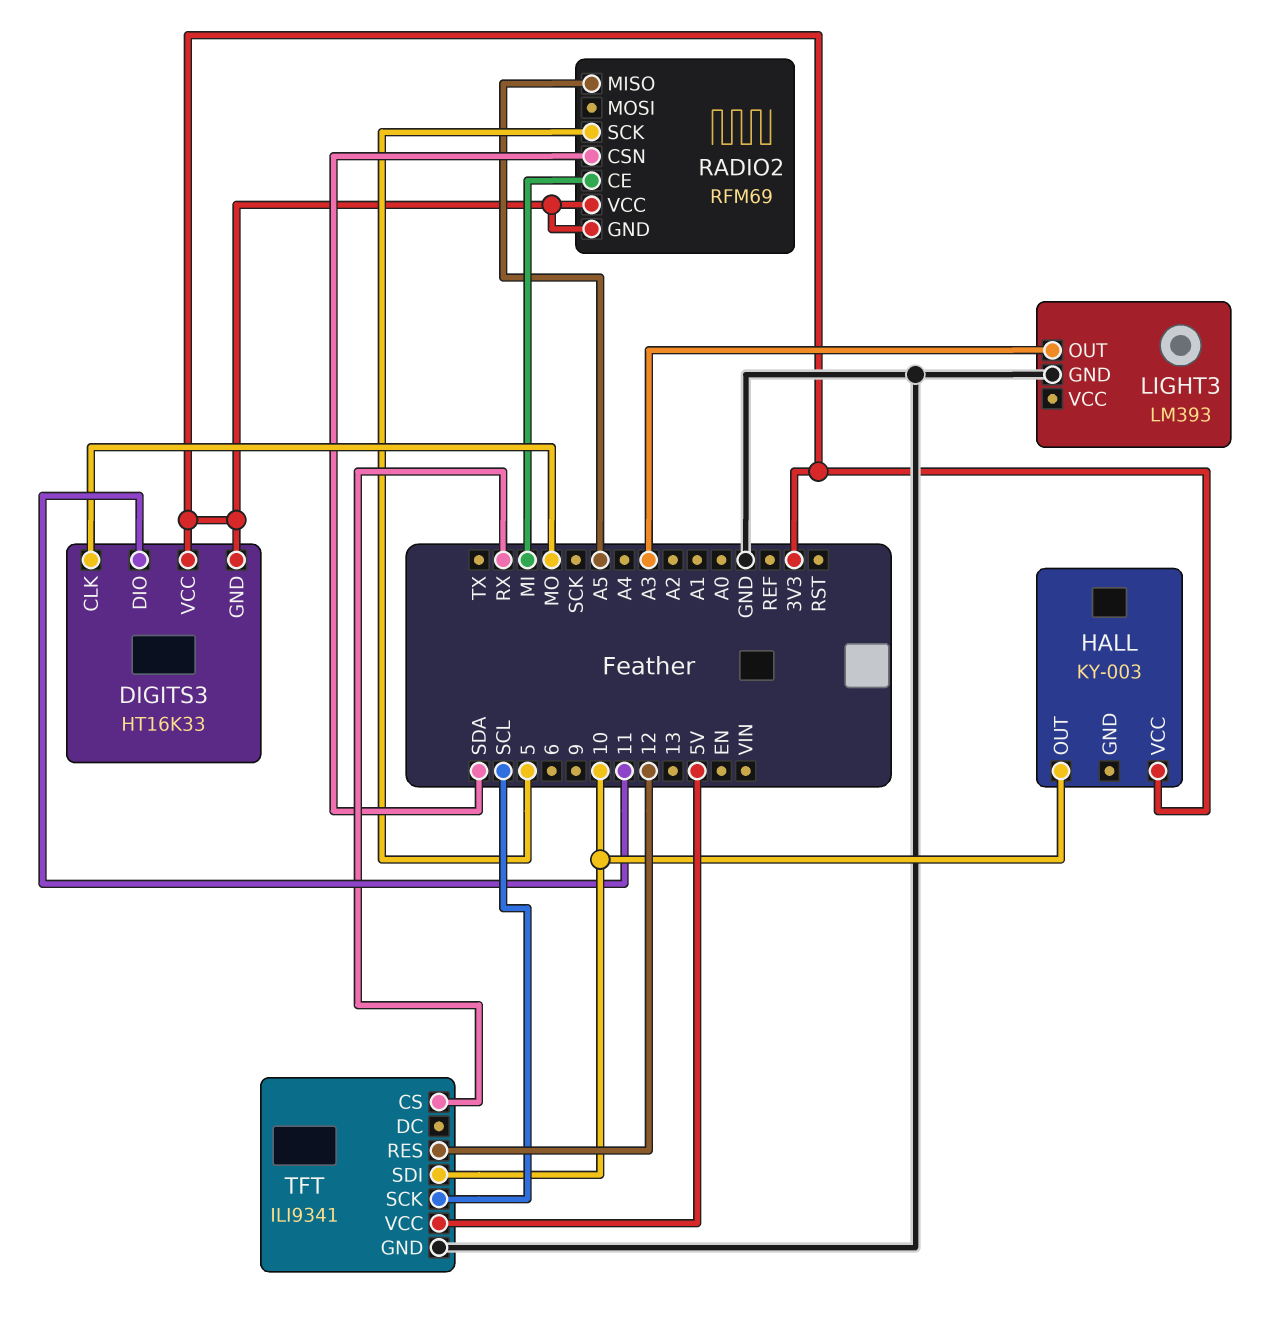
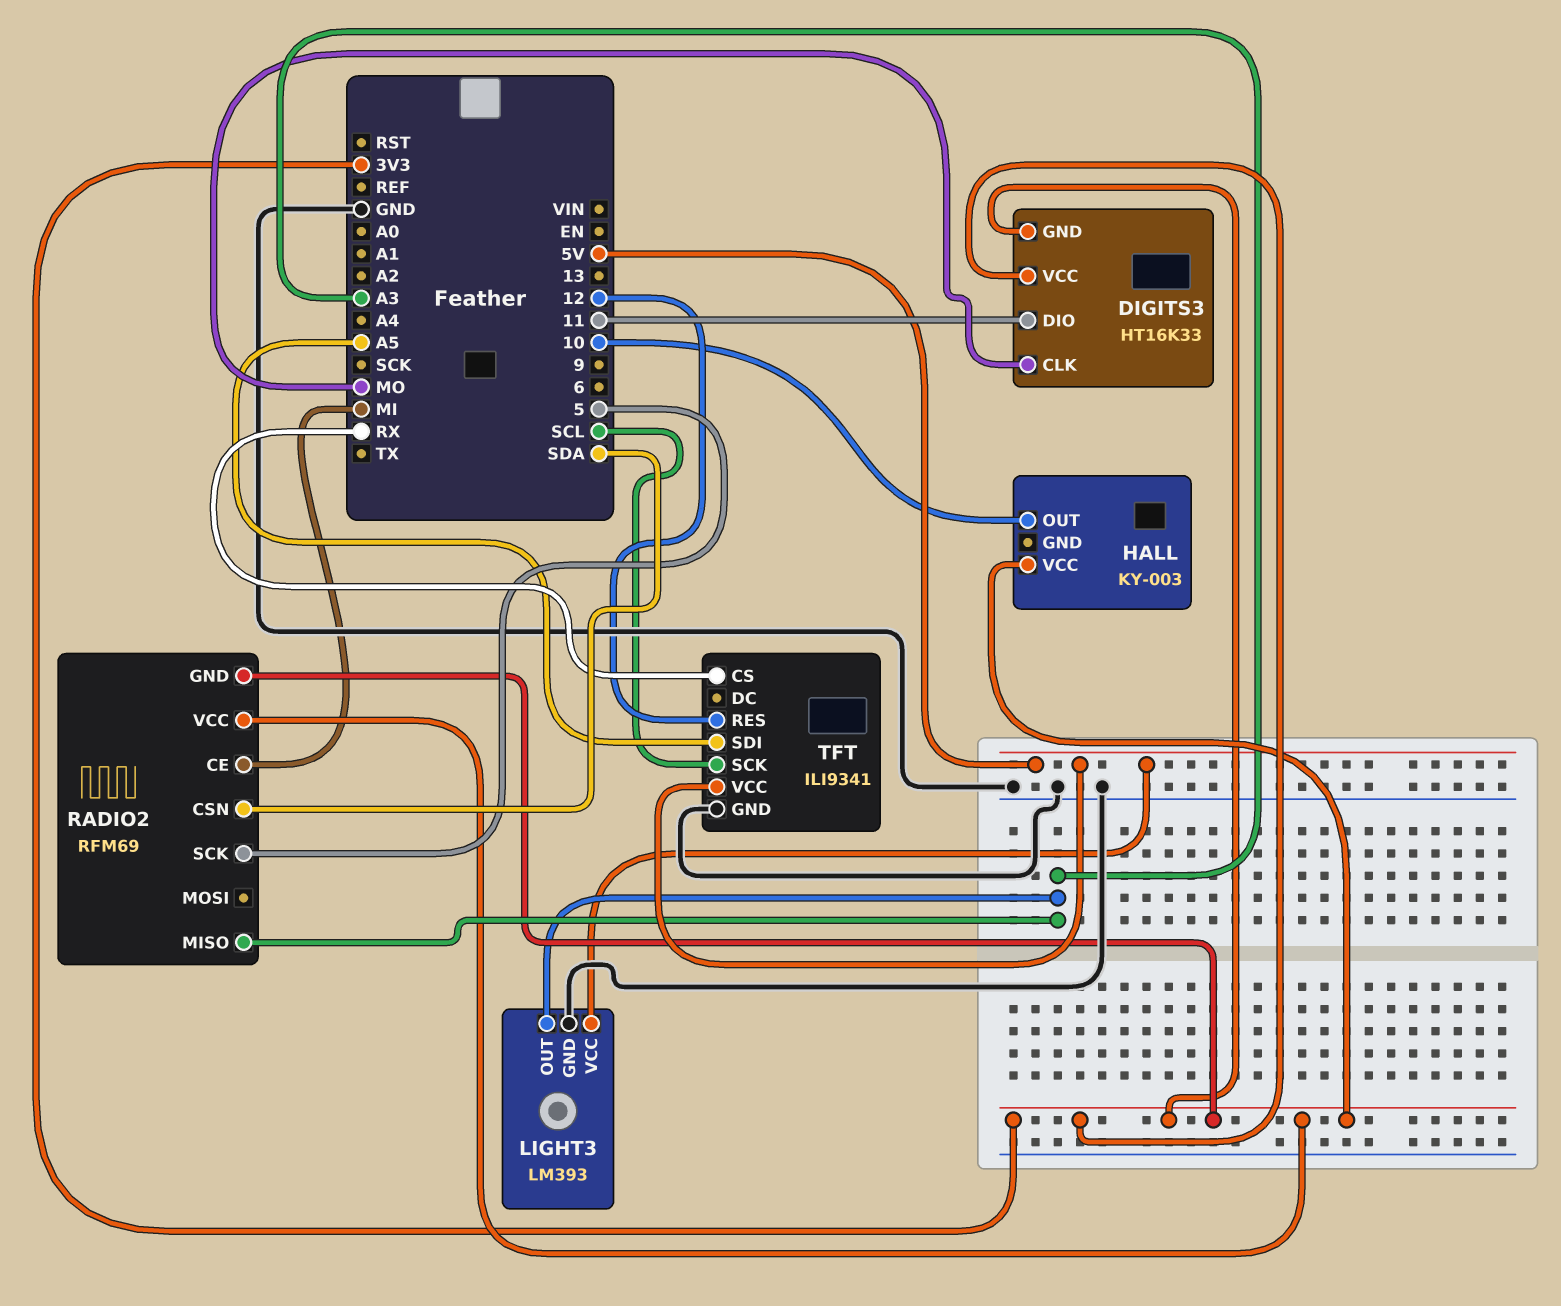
LIGHT3 pin VCC: none -> 5V
RADIO2 pin MISO: A5 -> A3
TFT pin SDI: 10 -> A5

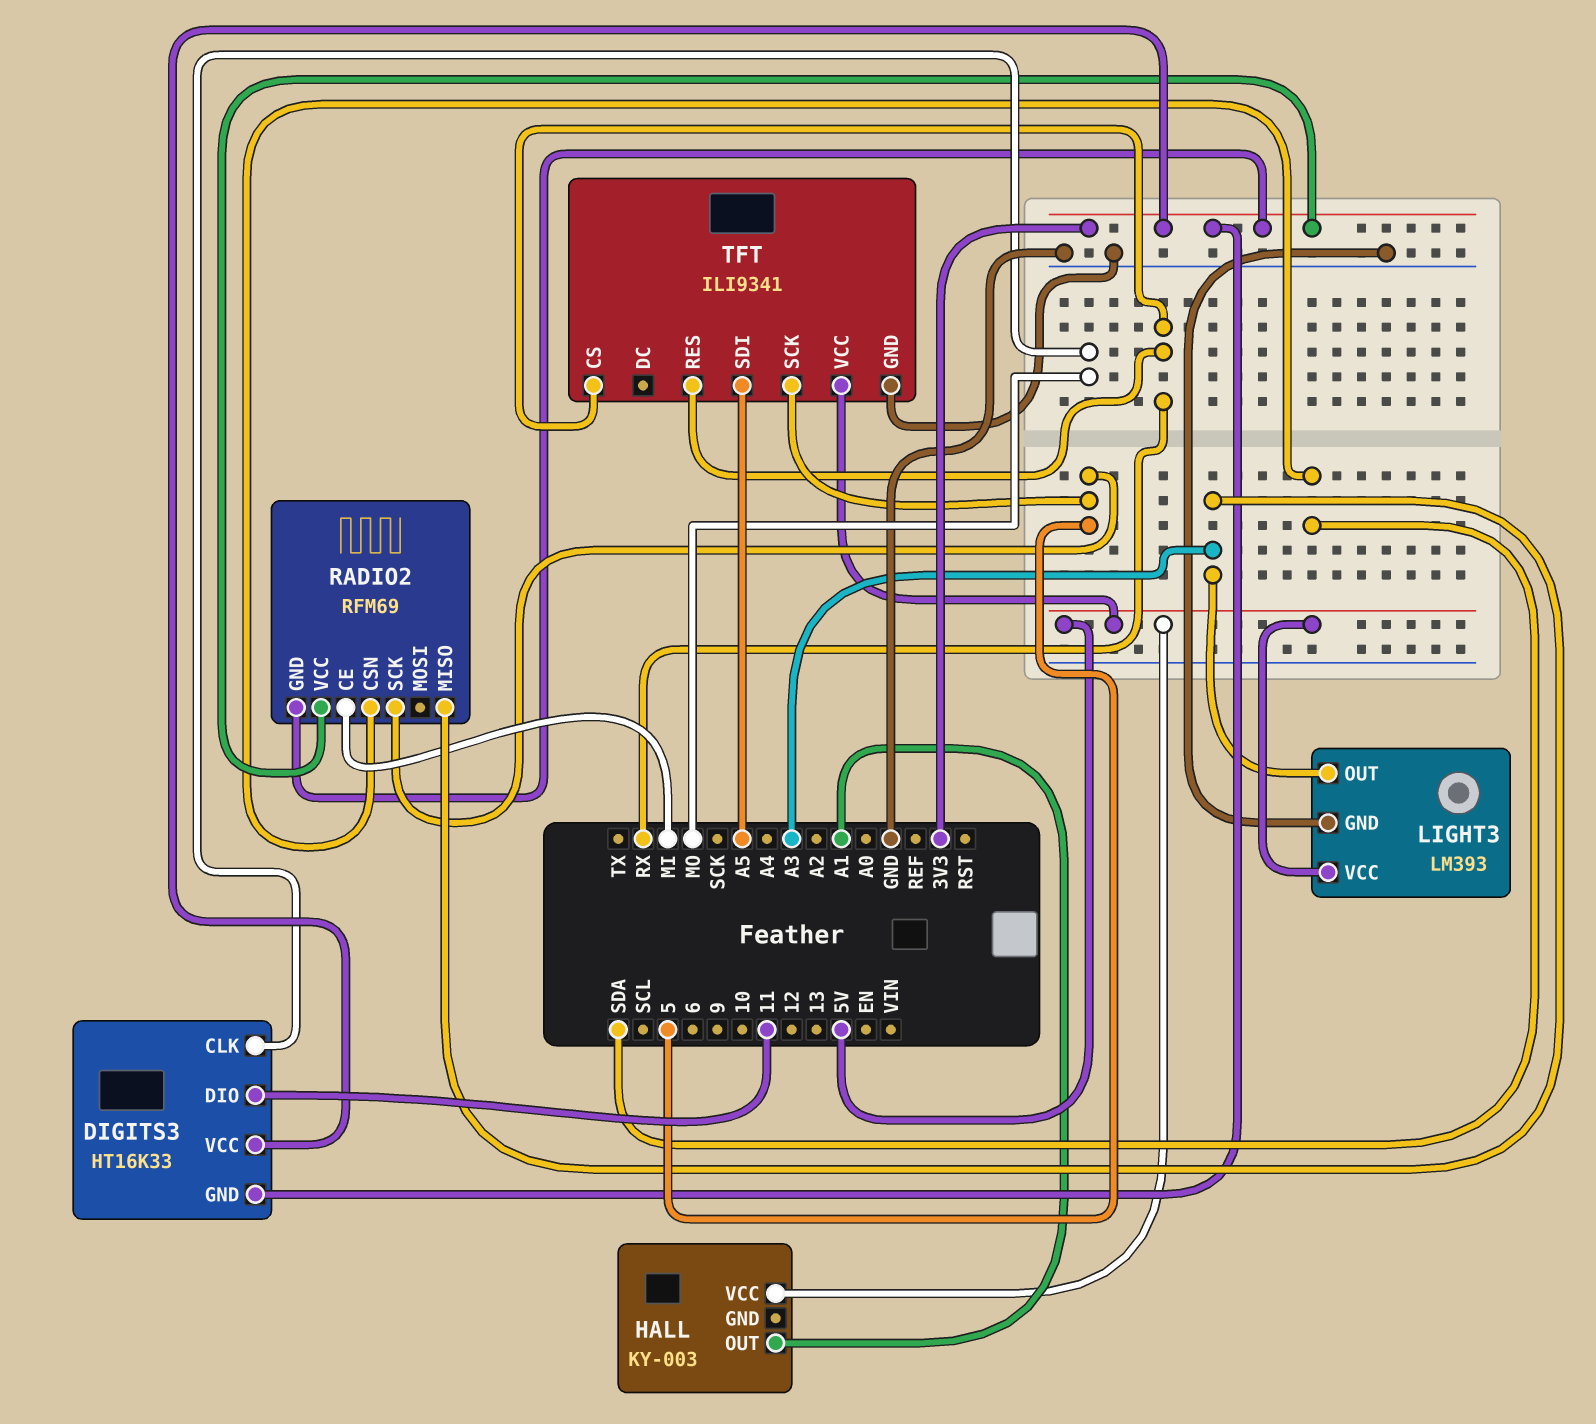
HALL pin OUT: 10 -> A1
HALL pin VCC: 3V3 -> 5V
TFT pin RES: 12 -> RX
TFT pin SCK: SCL -> 5

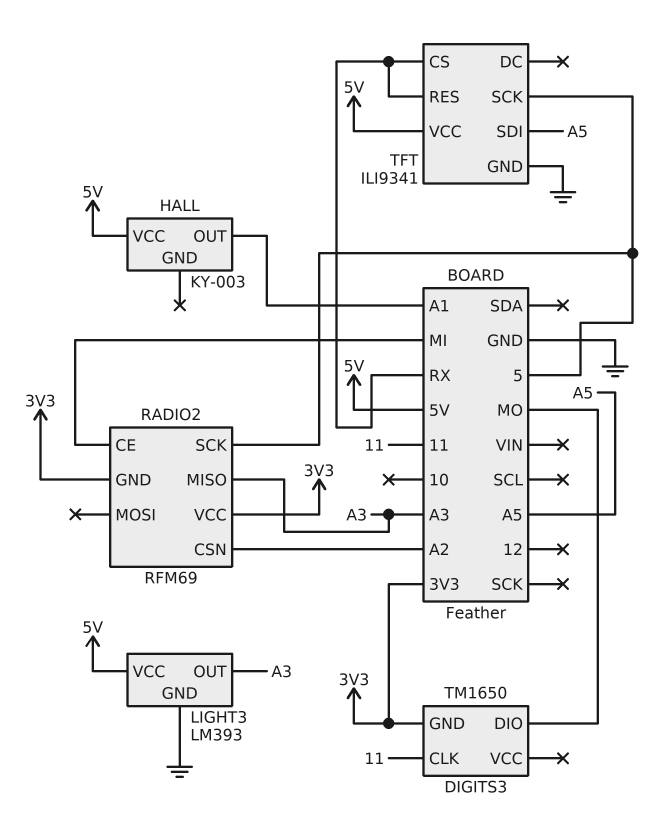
DIGITS3: HT16K33 -> TM1650
DIGITS3 pin CLK: MO -> 11
DIGITS3 pin DIO: 11 -> MO
DIGITS3 pin VCC: 3V3 -> none
RADIO2 pin CSN: SDA -> A2

